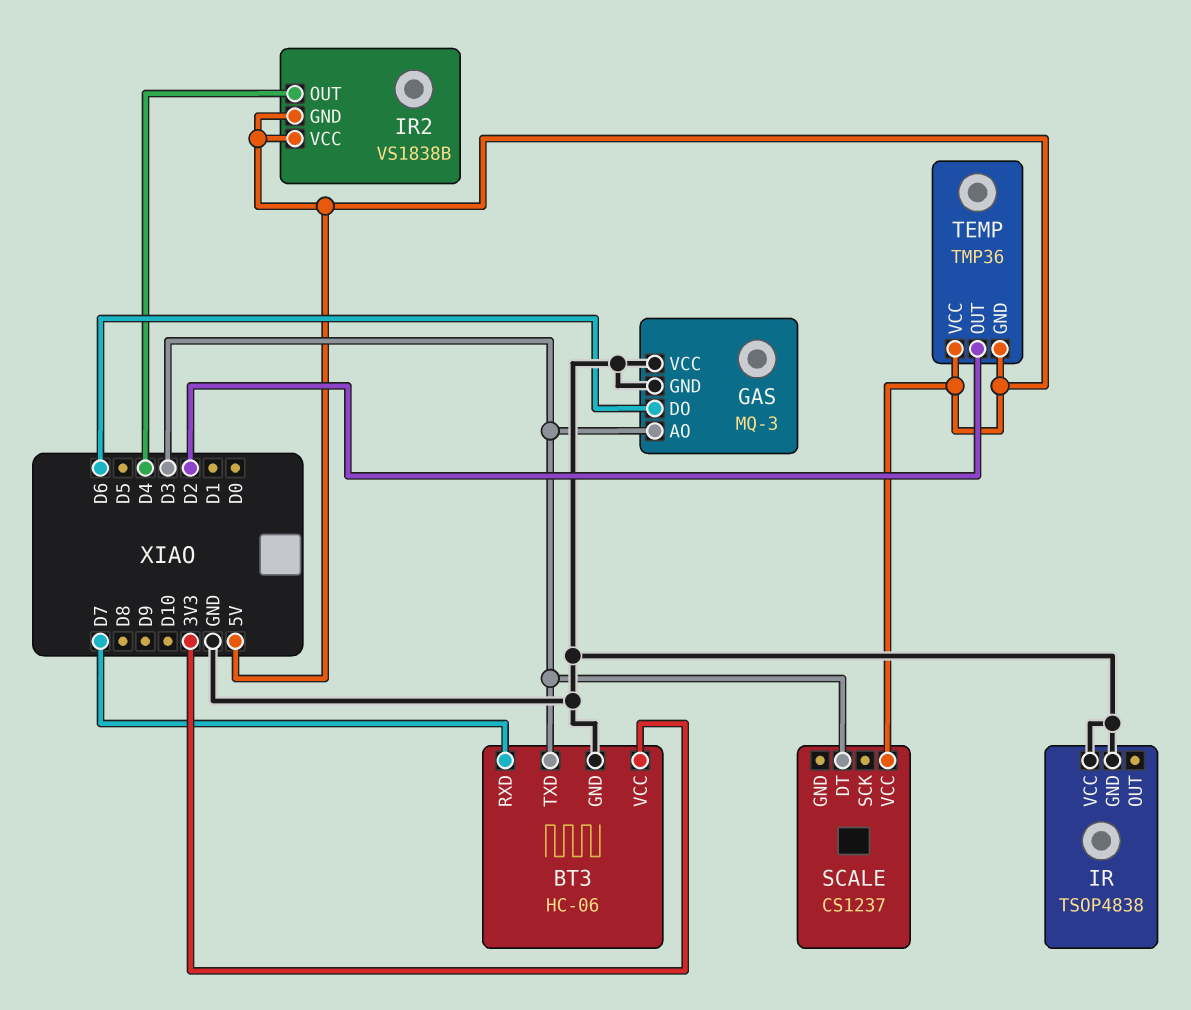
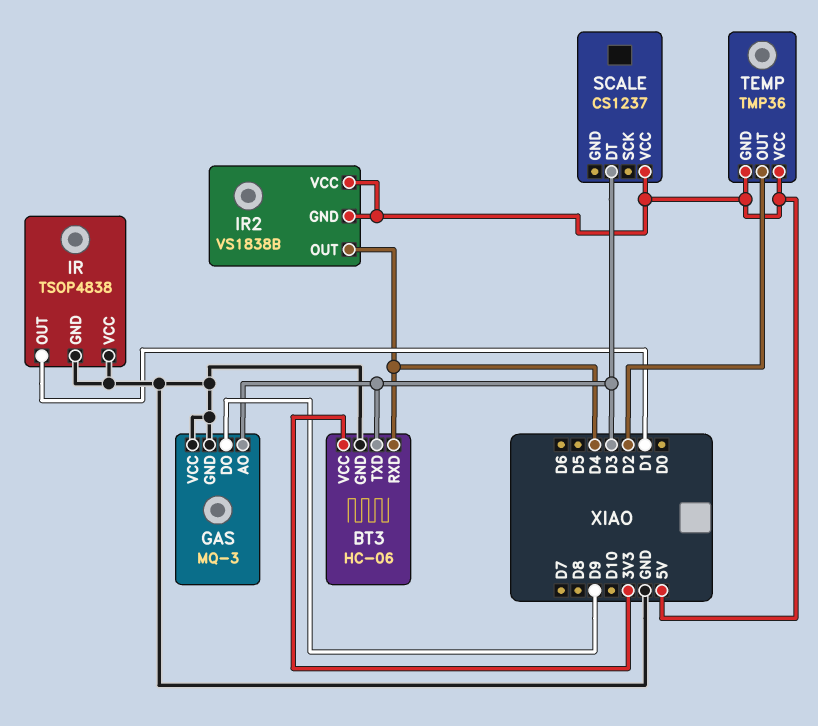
BT3 pin RXD: D7 -> D4
GAS pin DO: D6 -> D9
IR pin OUT: none -> D1

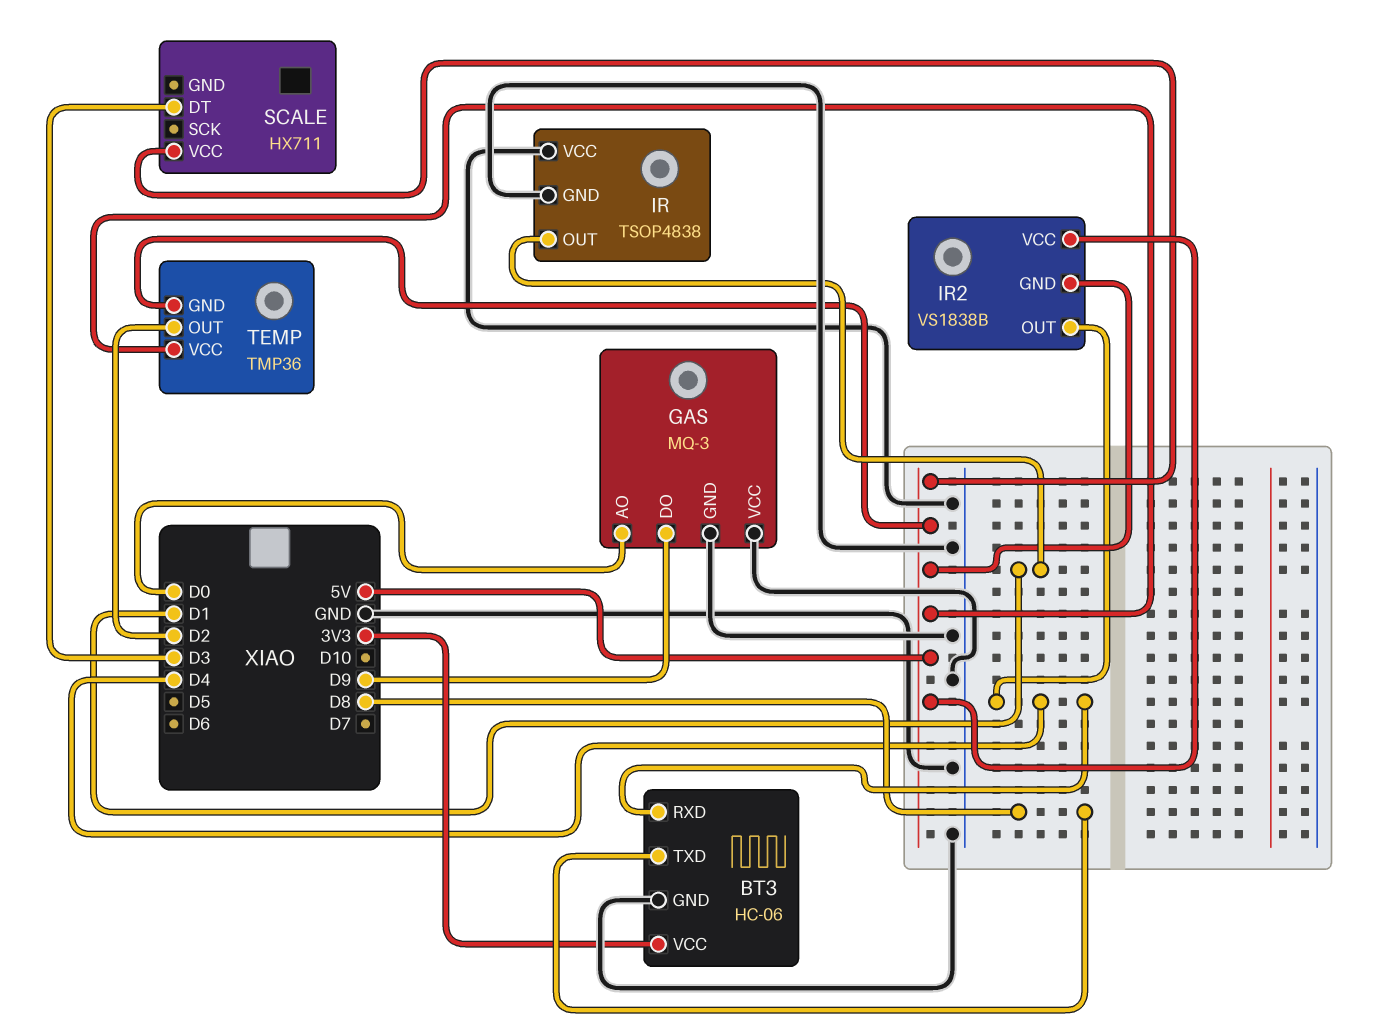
BT3 pin TXD: D3 -> D8
GAS pin AO: D3 -> D0
SCALE: CS1237 -> HX711

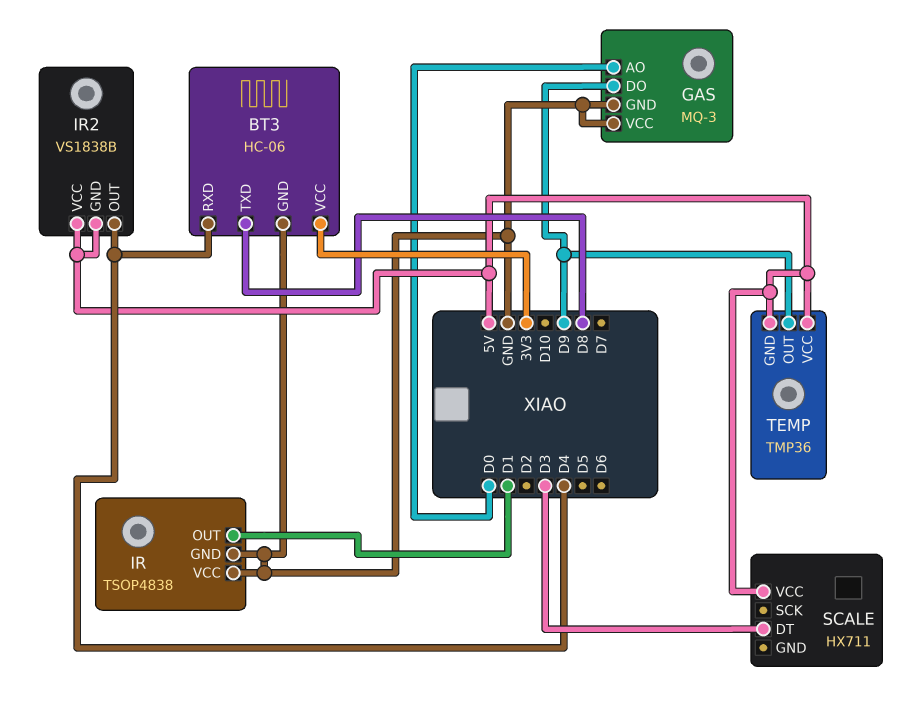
TEMP pin OUT: D2 -> D9

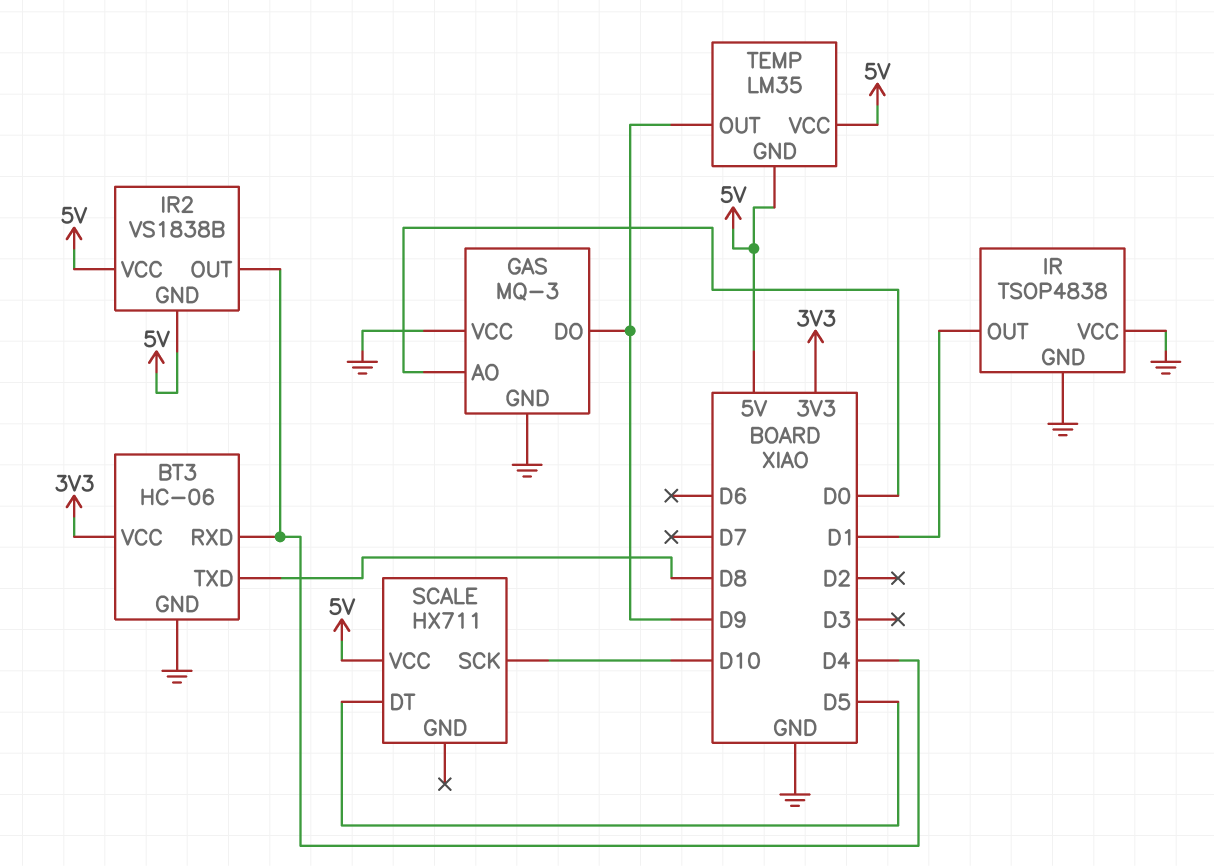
SCALE pin DT: D3 -> D5
SCALE pin SCK: none -> D10
TEMP: TMP36 -> LM35

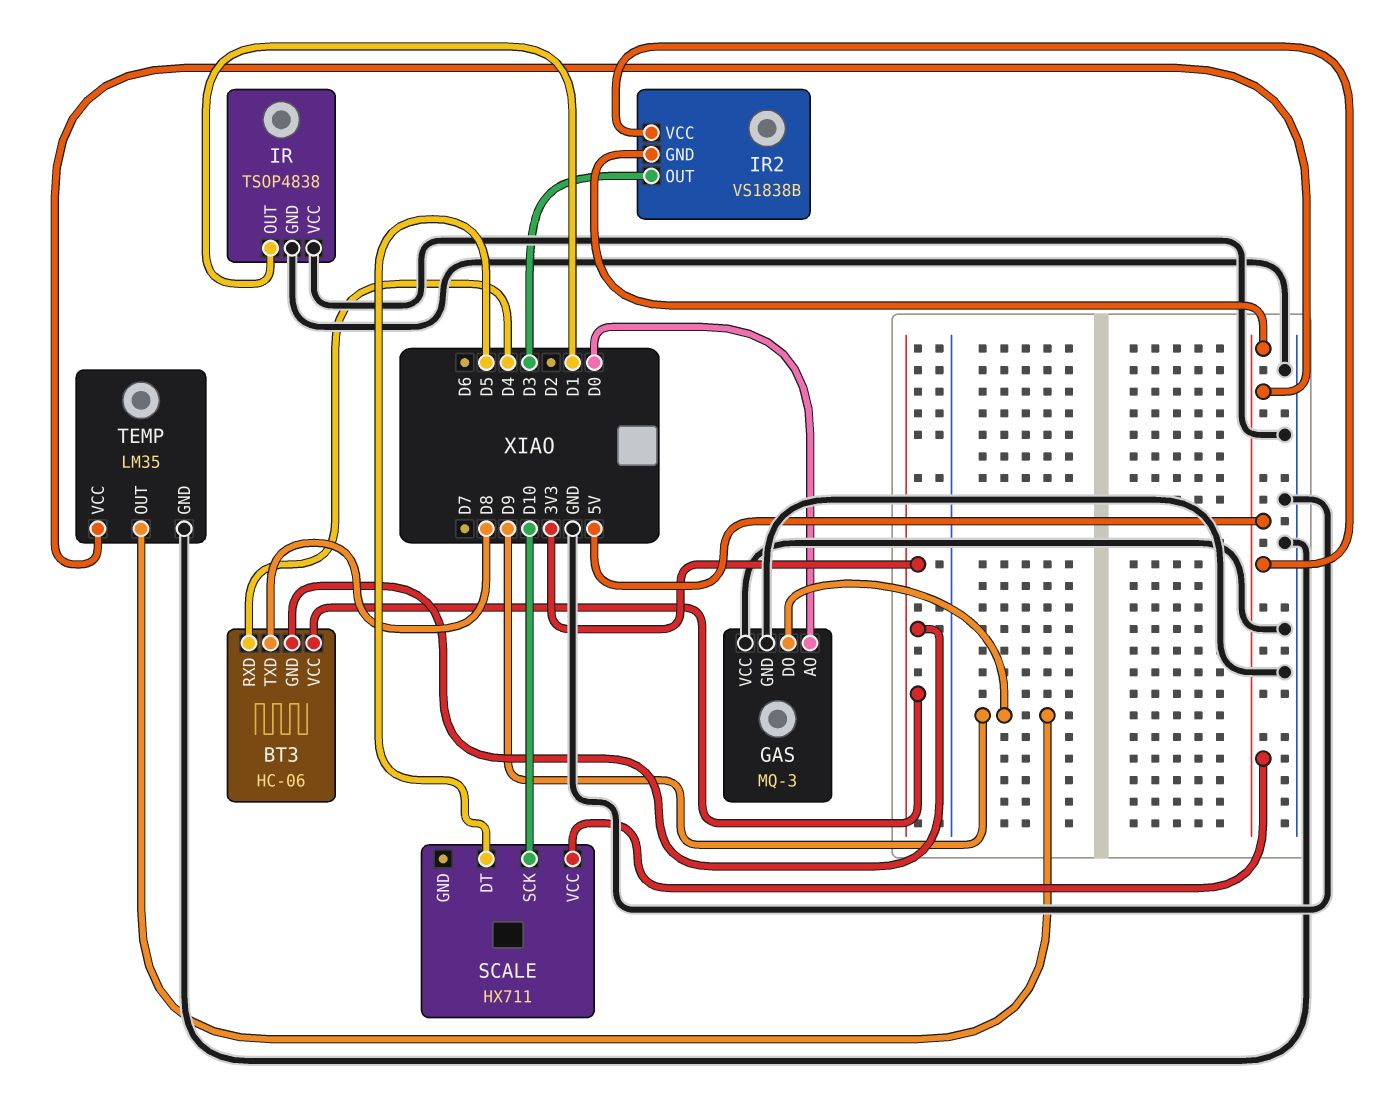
BT3 pin GND: GND -> 3V3
IR2 pin OUT: D4 -> D3
TEMP pin GND: 5V -> GND

